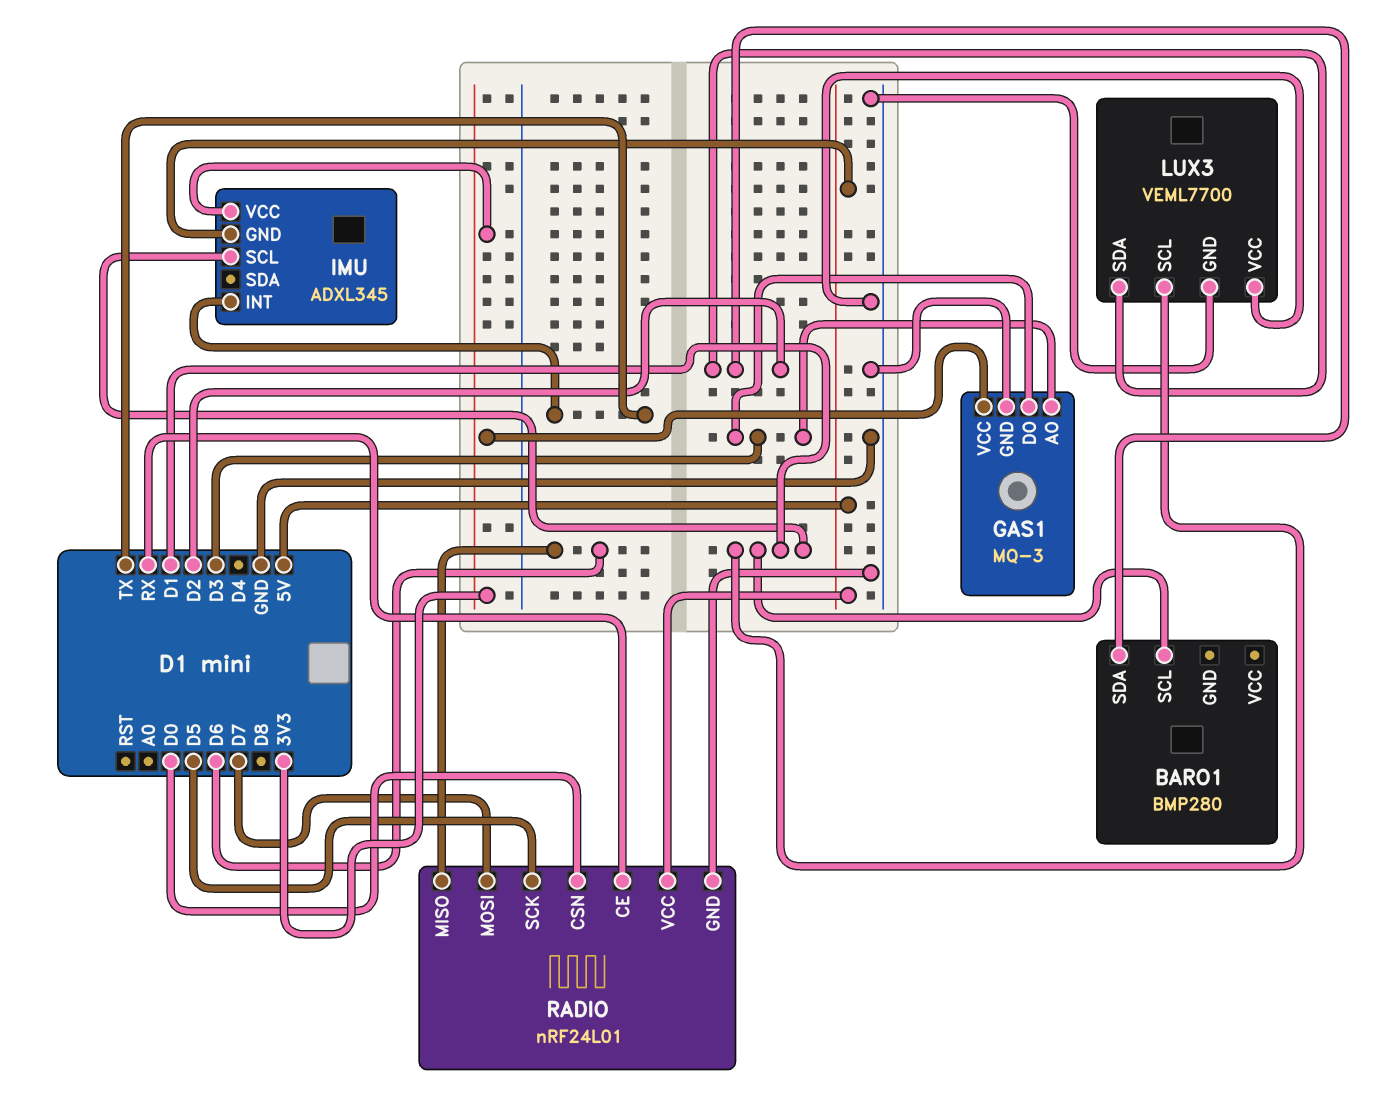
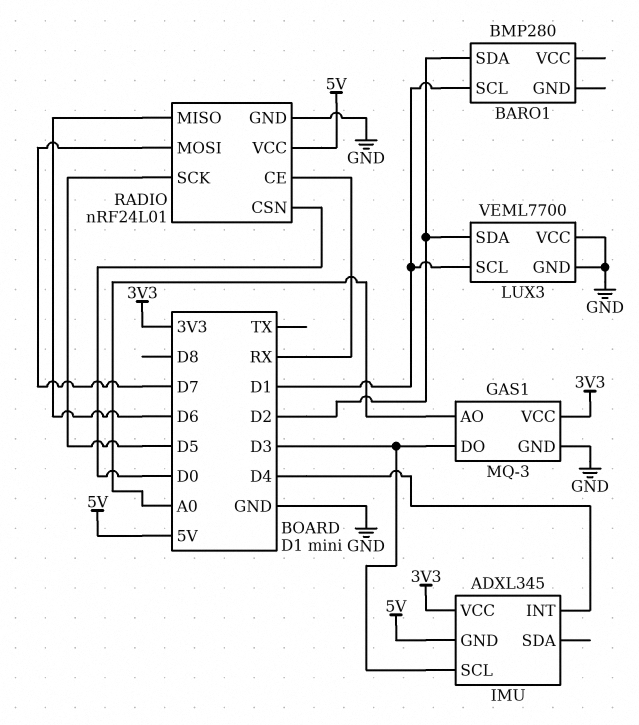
GAS1 pin AO: D3 -> A0
IMU pin INT: TX -> D4
IMU pin SCL: D1 -> D3

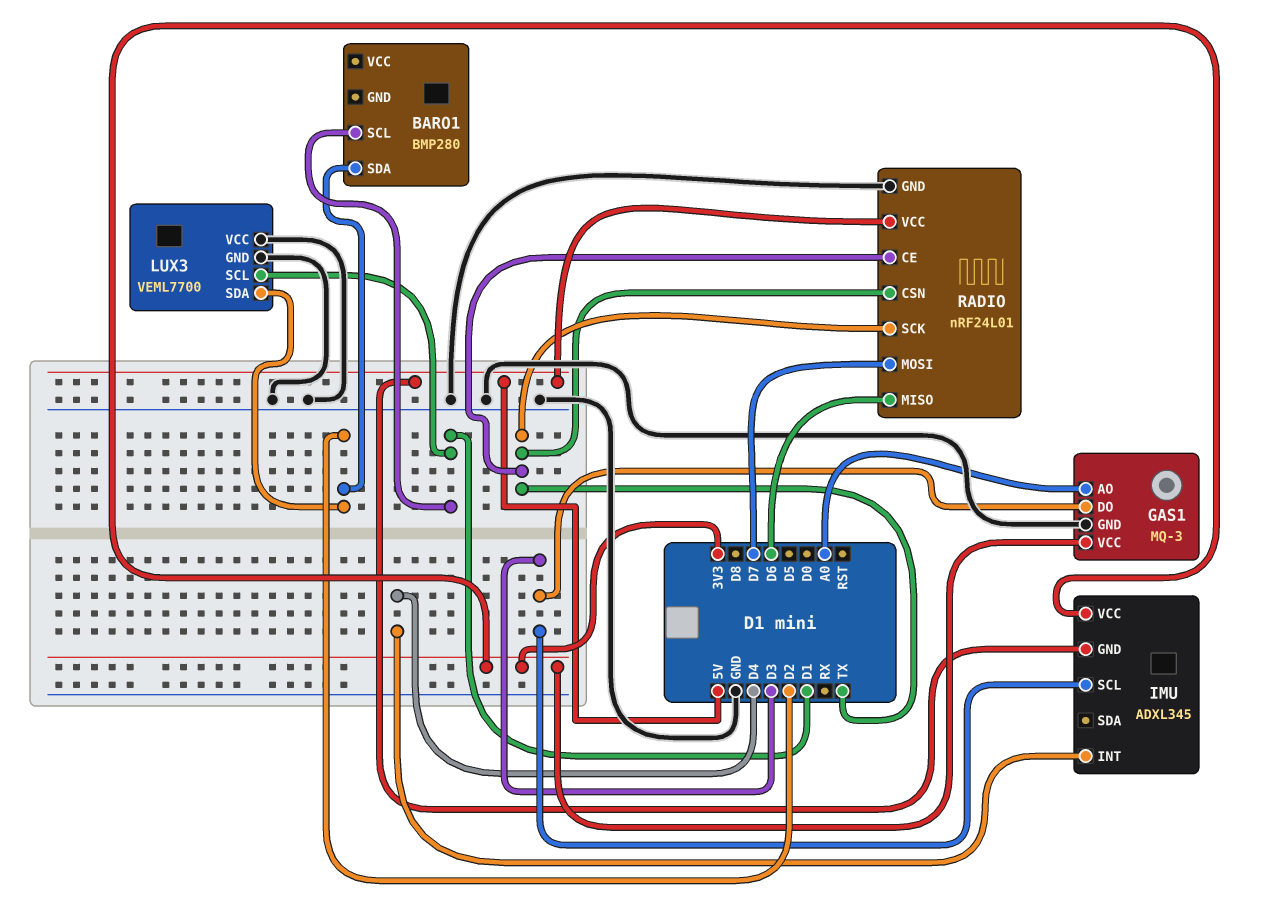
RADIO pin CE: RX -> TX
RADIO pin CSN: D0 -> TX
RADIO pin SCK: D5 -> TX

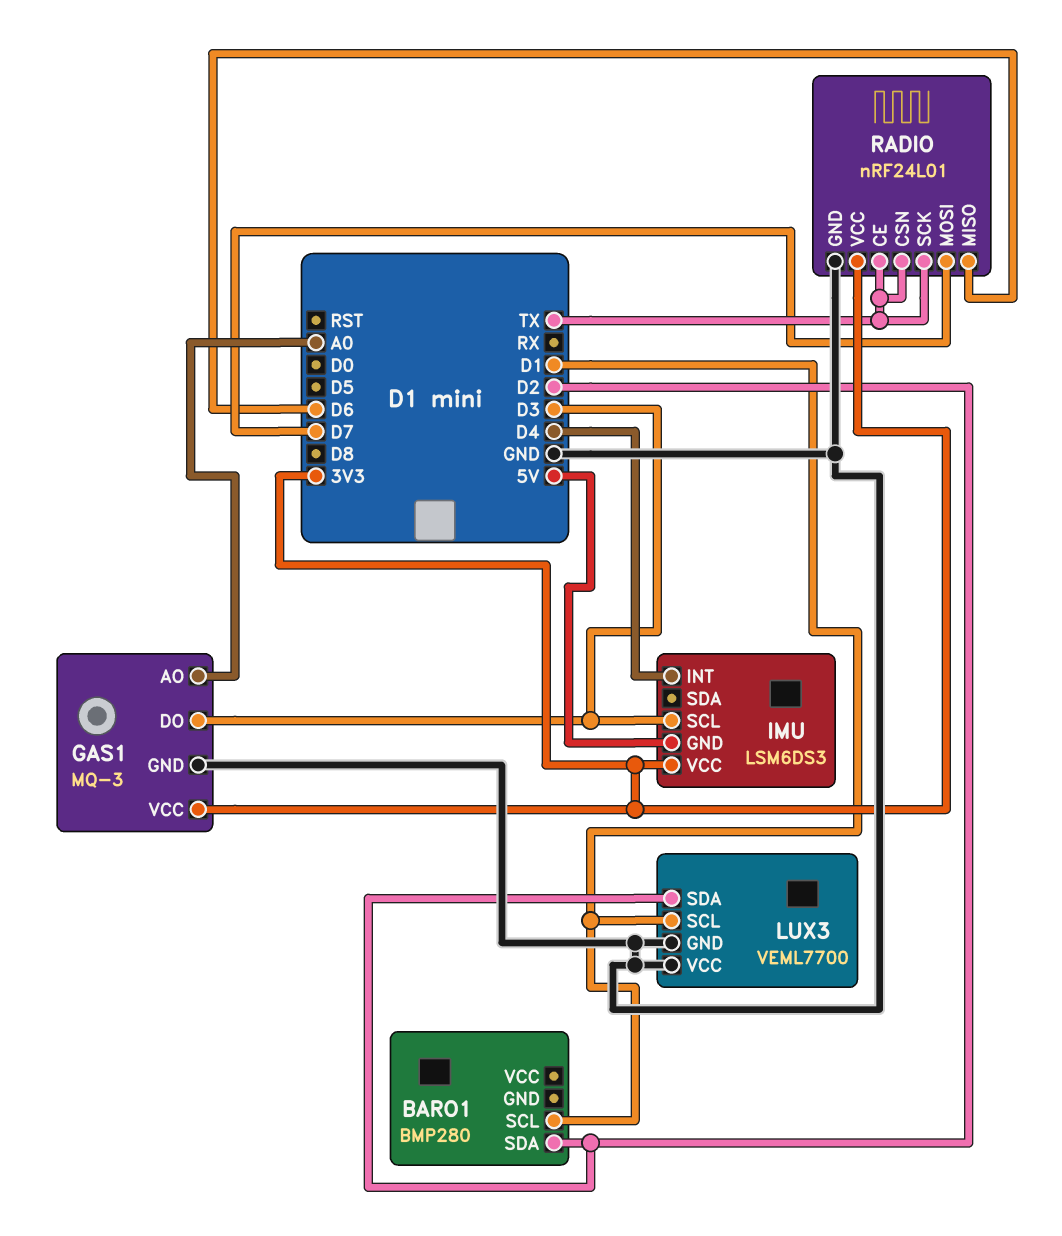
IMU: ADXL345 -> LSM6DS3
RADIO pin VCC: 5V -> 3V3

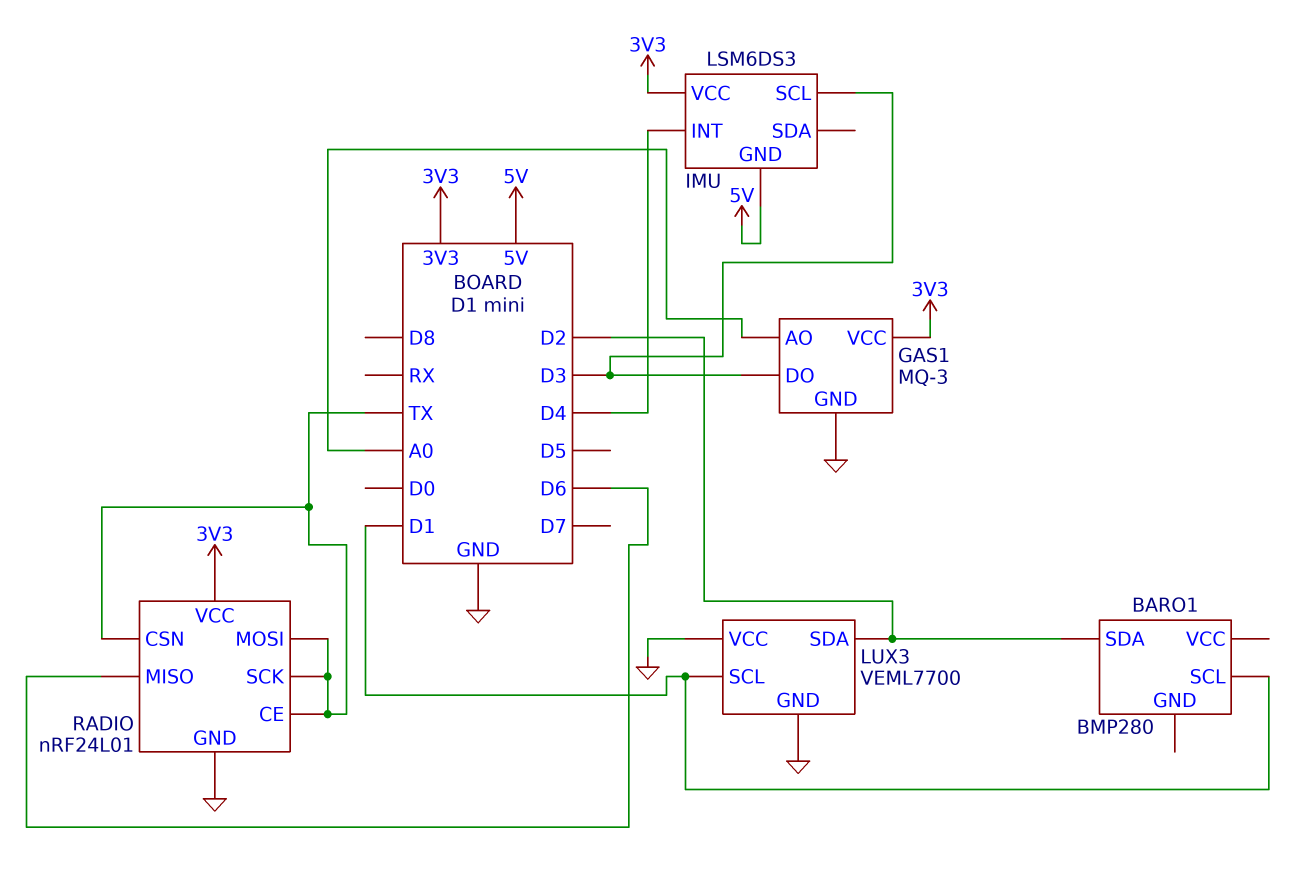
RADIO pin MOSI: D7 -> TX

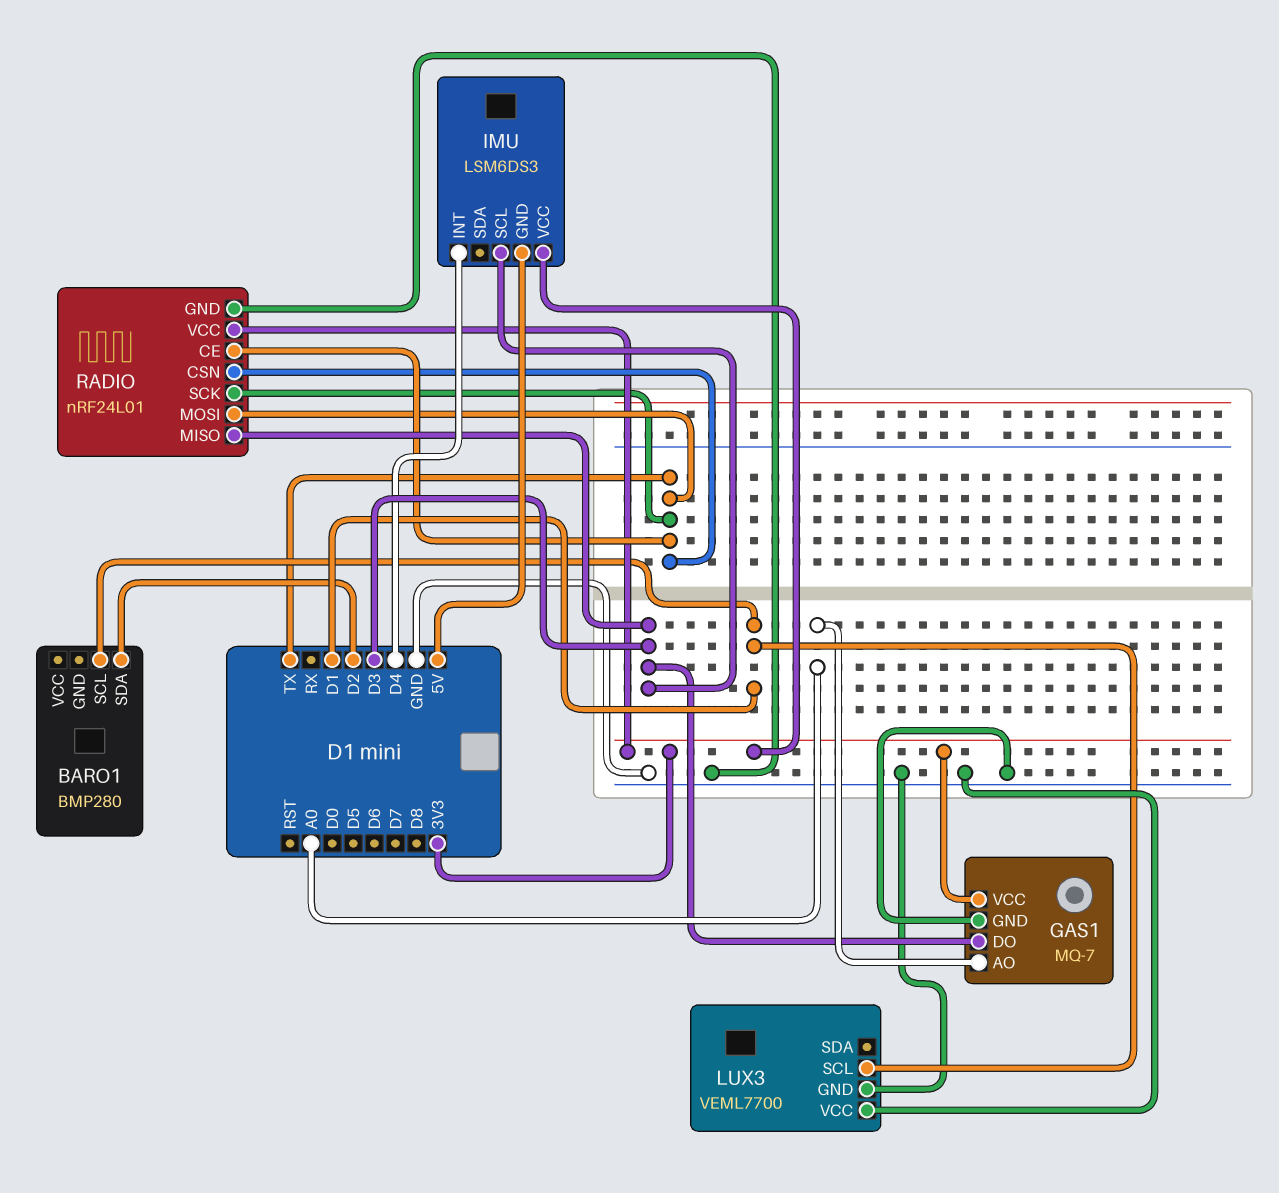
GAS1: MQ-3 -> MQ-7
LUX3 pin SDA: D2 -> none
RADIO pin MISO: D6 -> D3

